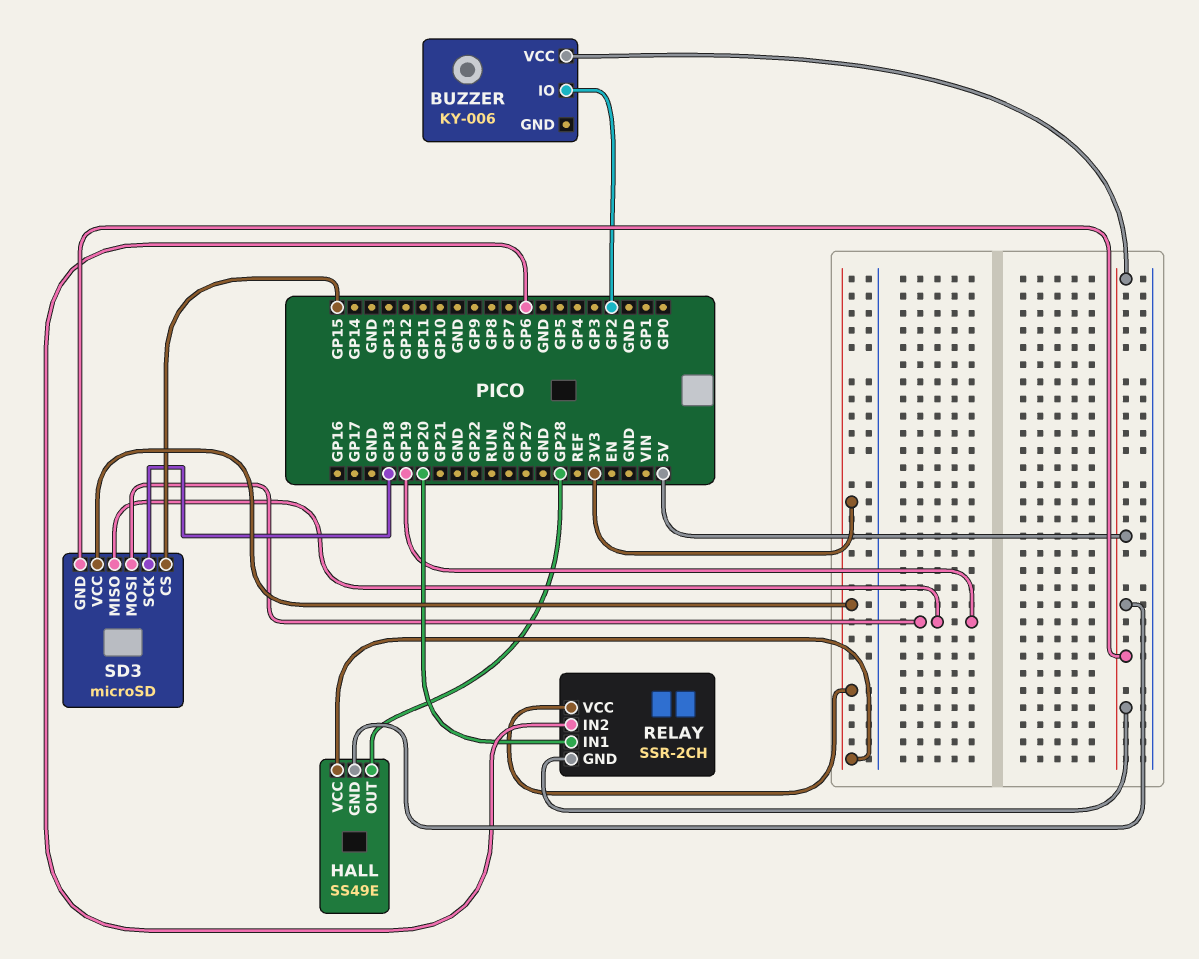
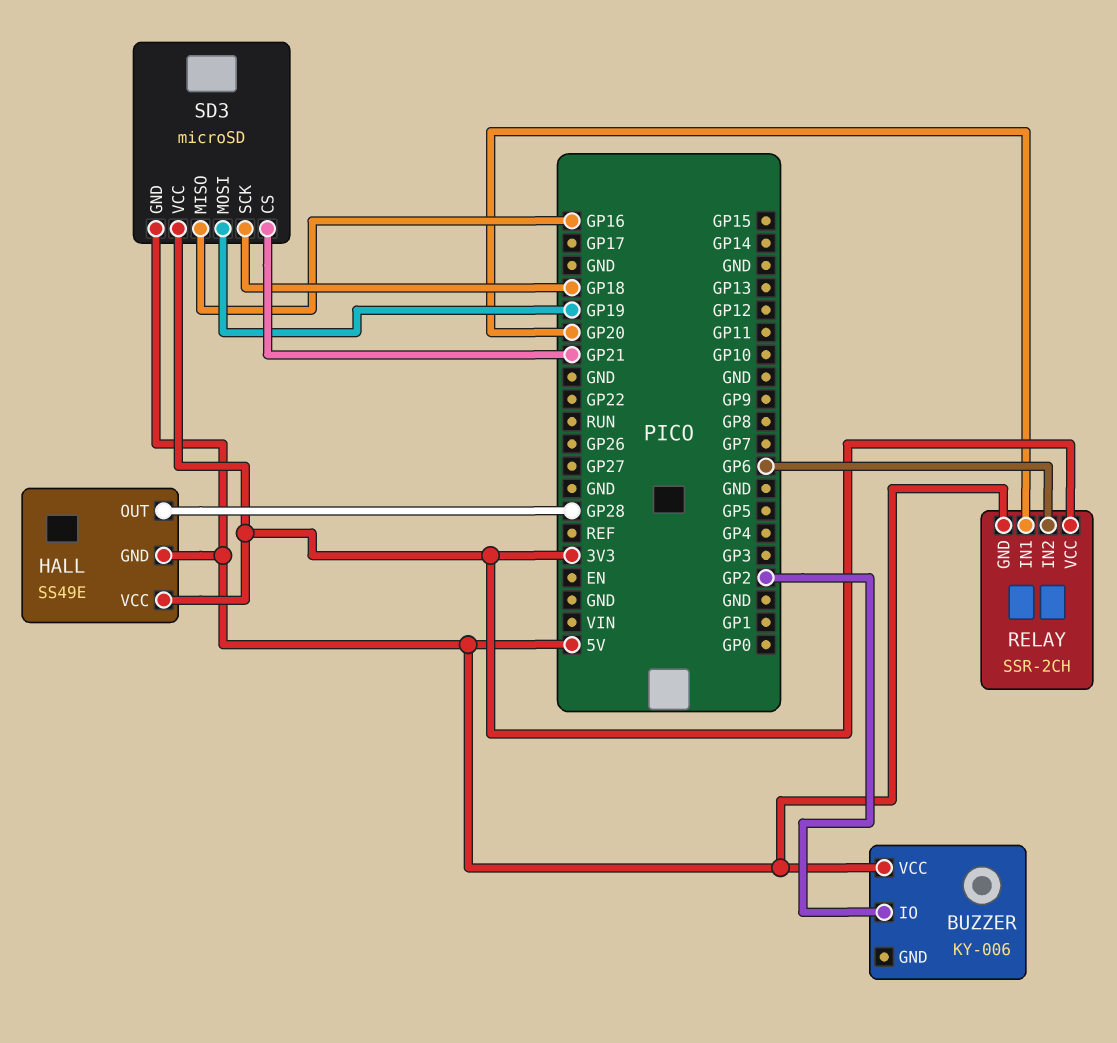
SD3 pin CS: GP15 -> GP21
SD3 pin MISO: GP19 -> GP16

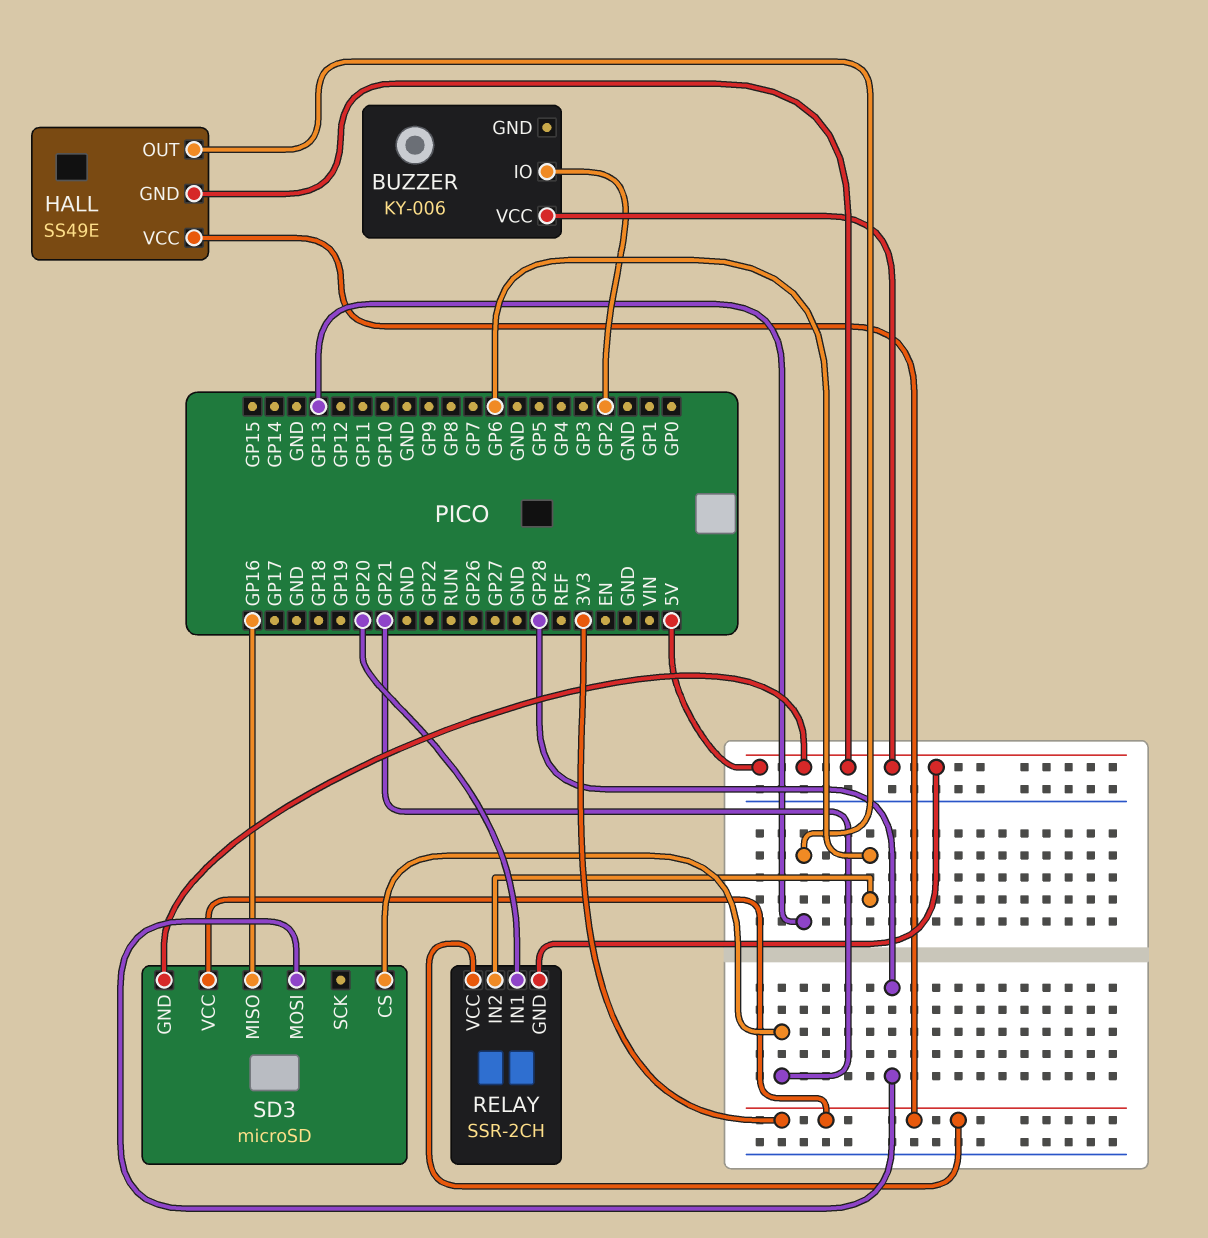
HALL pin OUT: GP28 -> GP13
SD3 pin MOSI: GP19 -> GP28
SD3 pin SCK: GP18 -> none

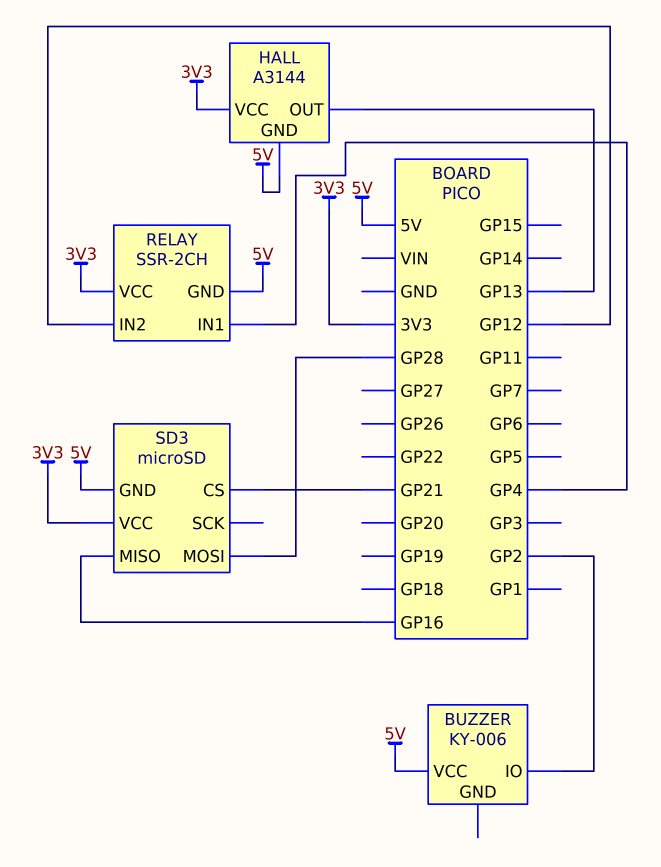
HALL: SS49E -> A3144
RELAY pin IN1: GP20 -> GP4
RELAY pin IN2: GP6 -> GP12

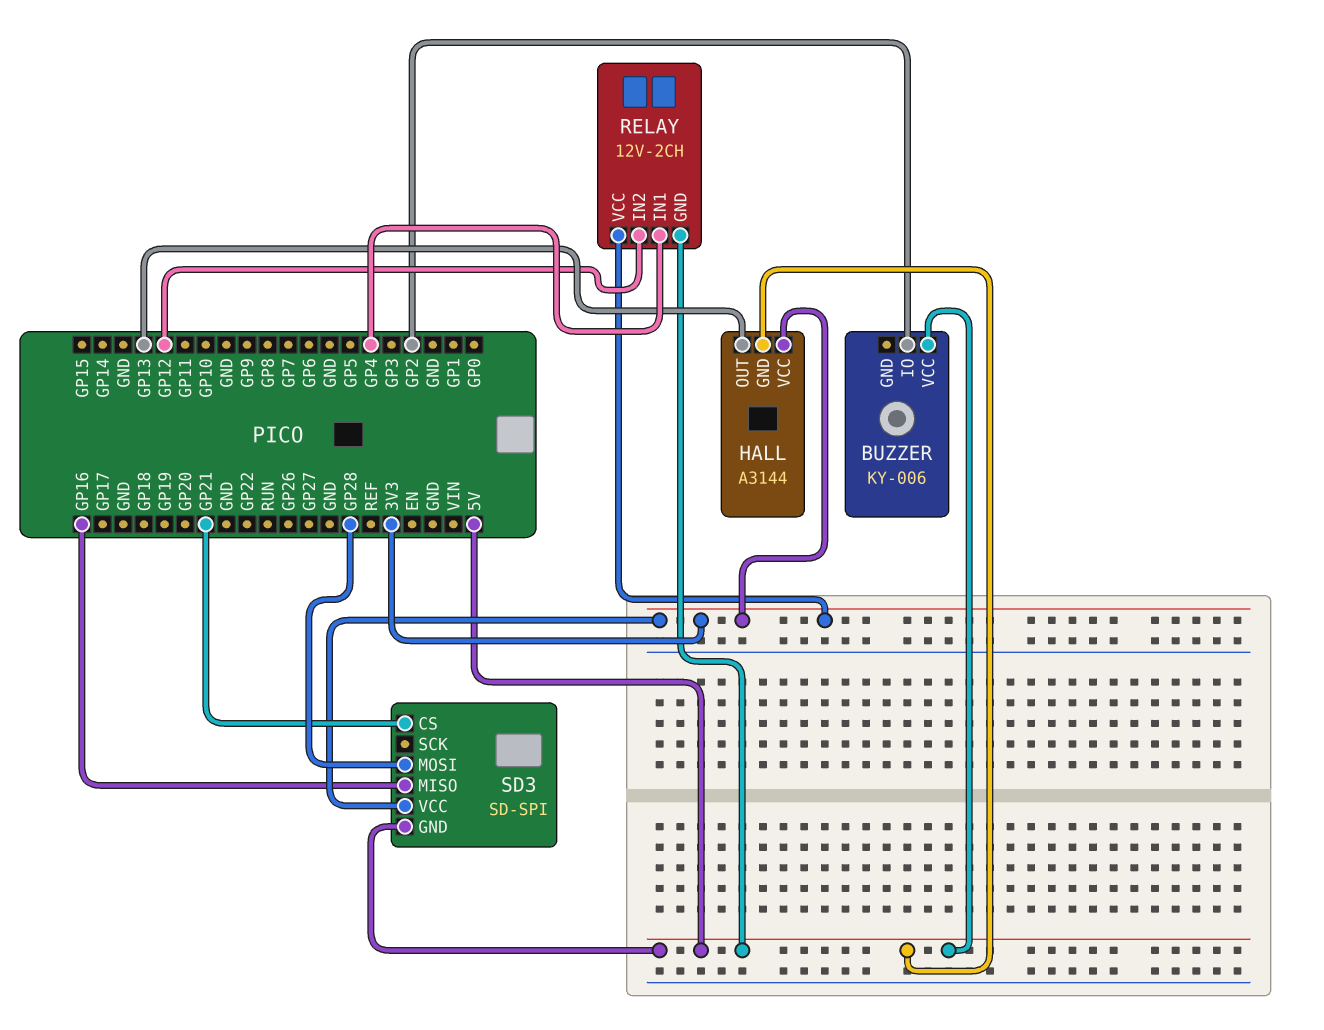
RELAY: SSR-2CH -> 12V-2CH
SD3: microSD -> SD-SPI

